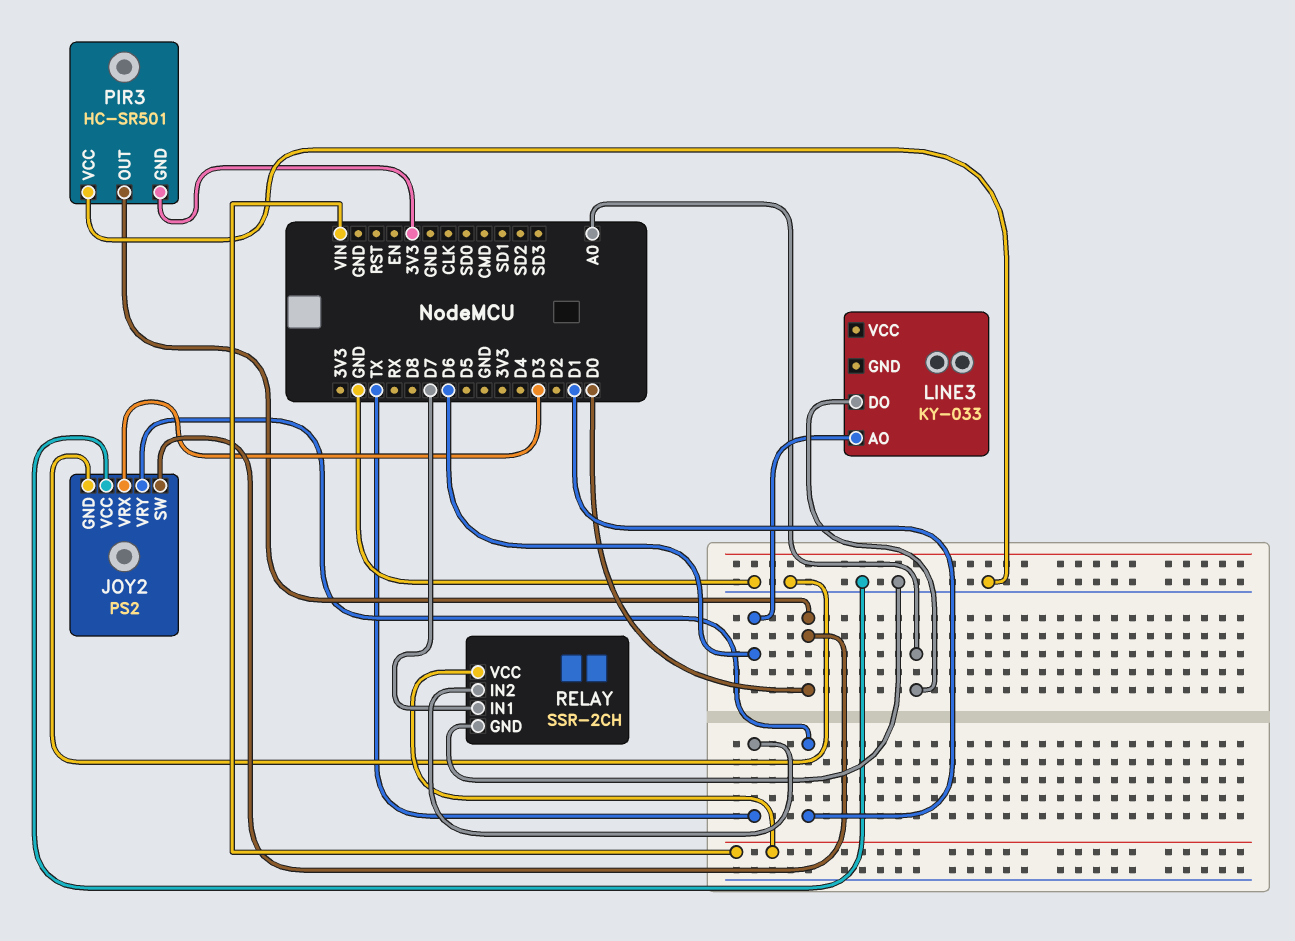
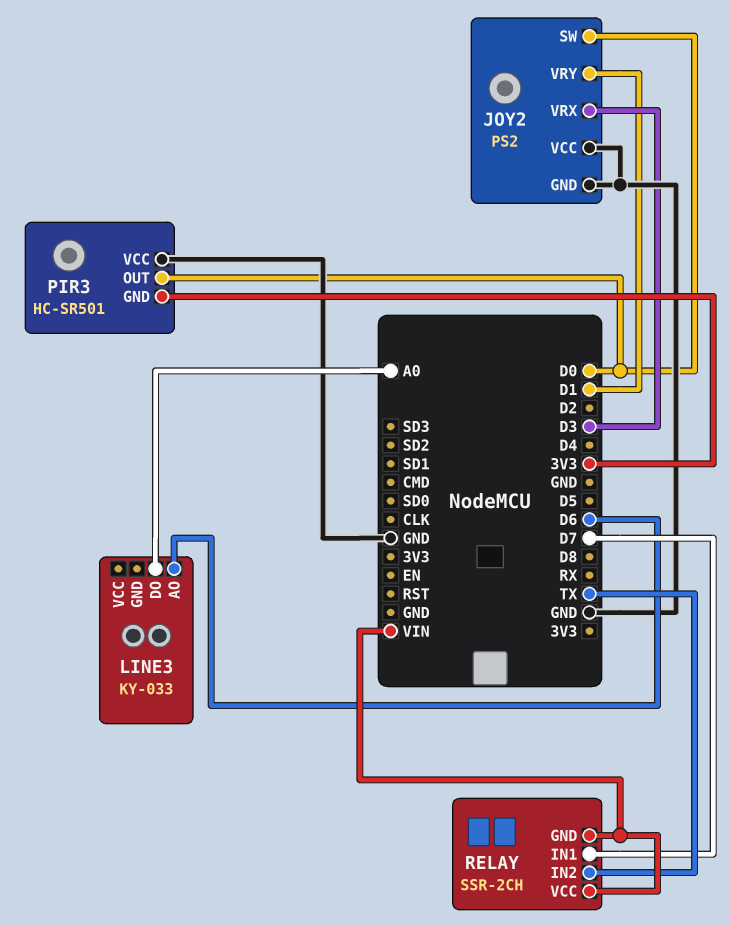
RELAY pin GND: GND -> VIN

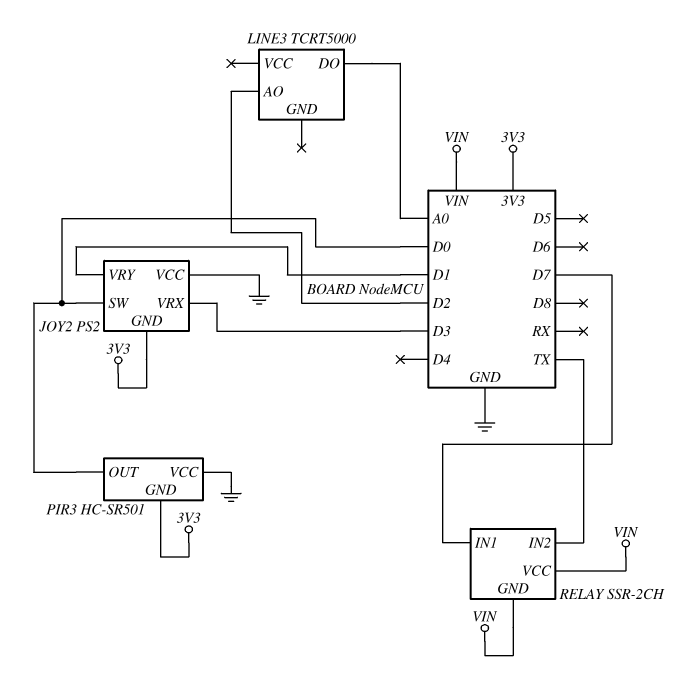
JOY2 pin GND: GND -> 3V3
LINE3: KY-033 -> TCRT5000
LINE3 pin AO: D6 -> D2

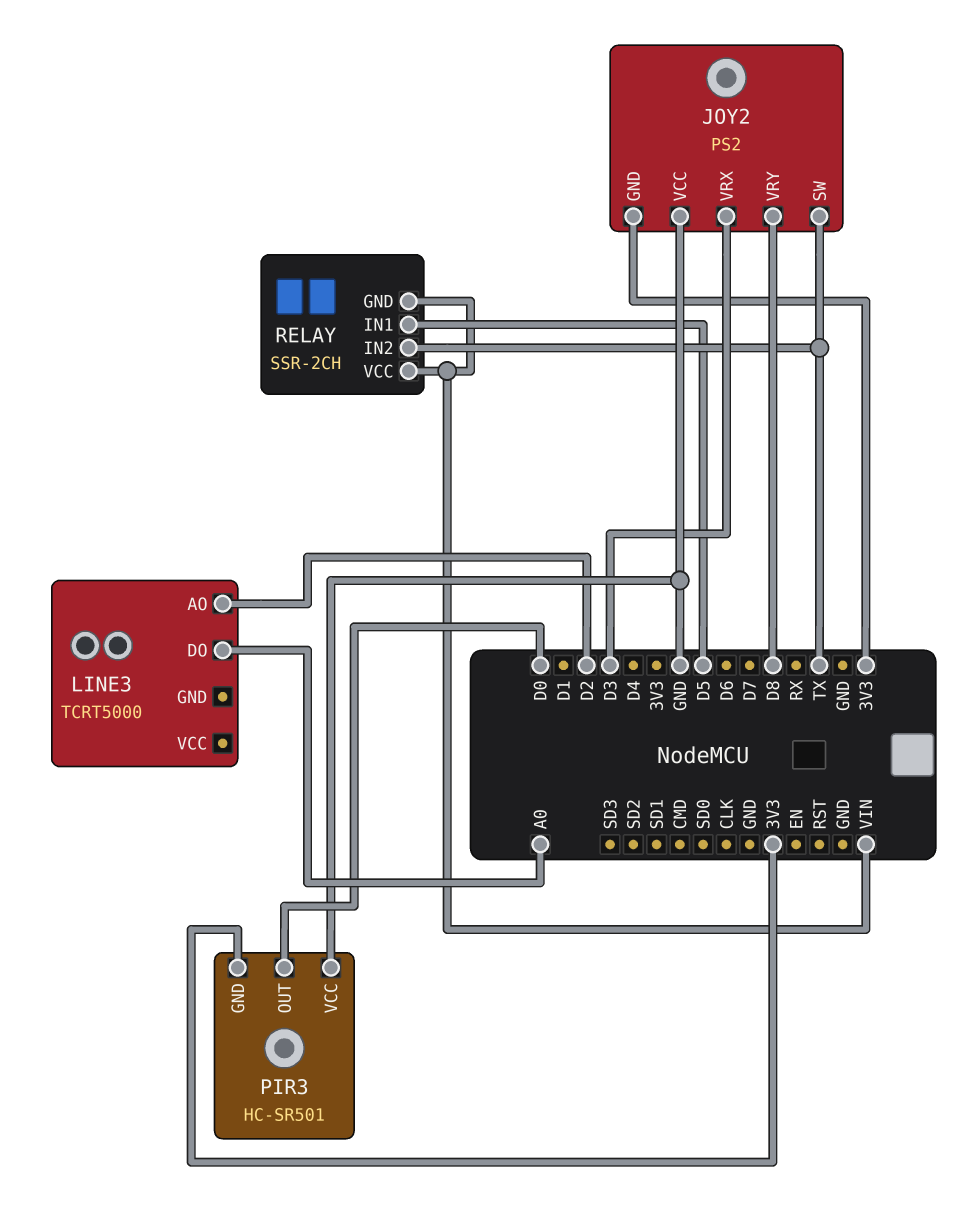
JOY2 pin SW: D0 -> TX
JOY2 pin VRY: D1 -> D8
RELAY pin IN1: D7 -> D5

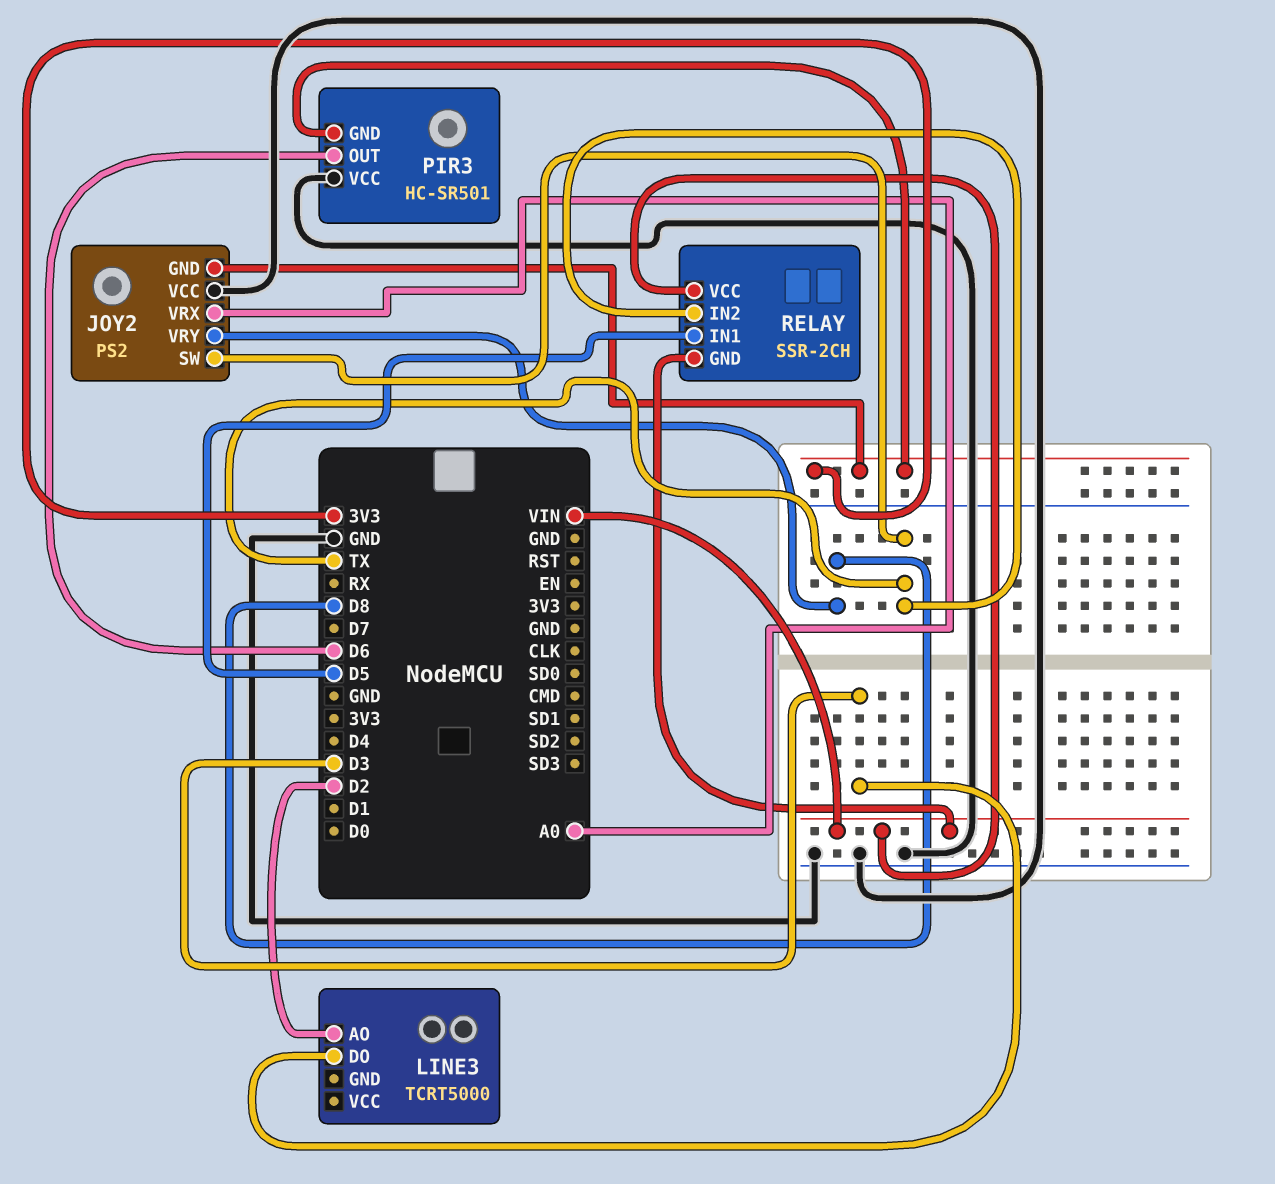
JOY2 pin VRX: D3 -> A0
LINE3 pin DO: A0 -> D3
PIR3 pin OUT: D0 -> D6

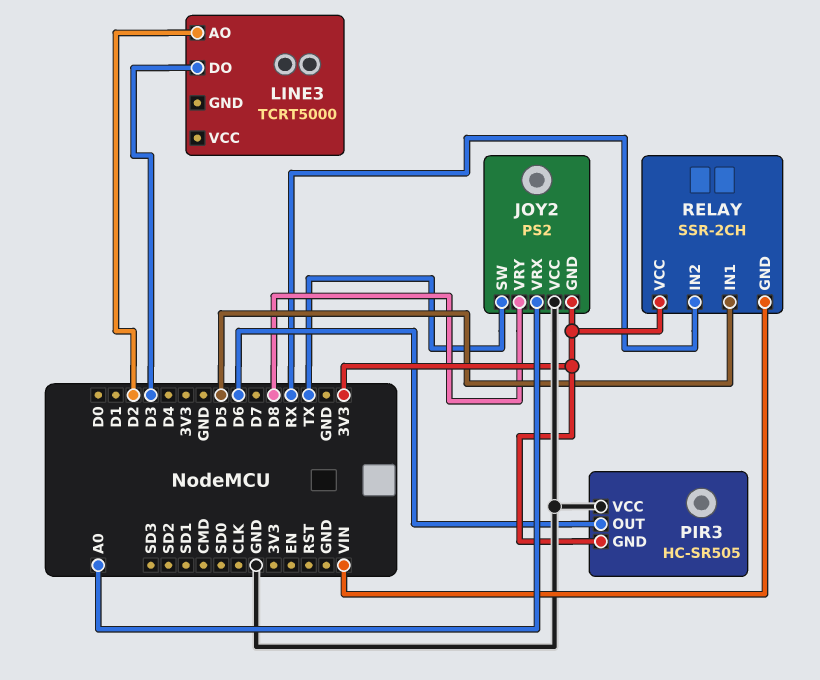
PIR3: HC-SR501 -> HC-SR505
RELAY pin IN2: TX -> RX
RELAY pin VCC: VIN -> 3V3

